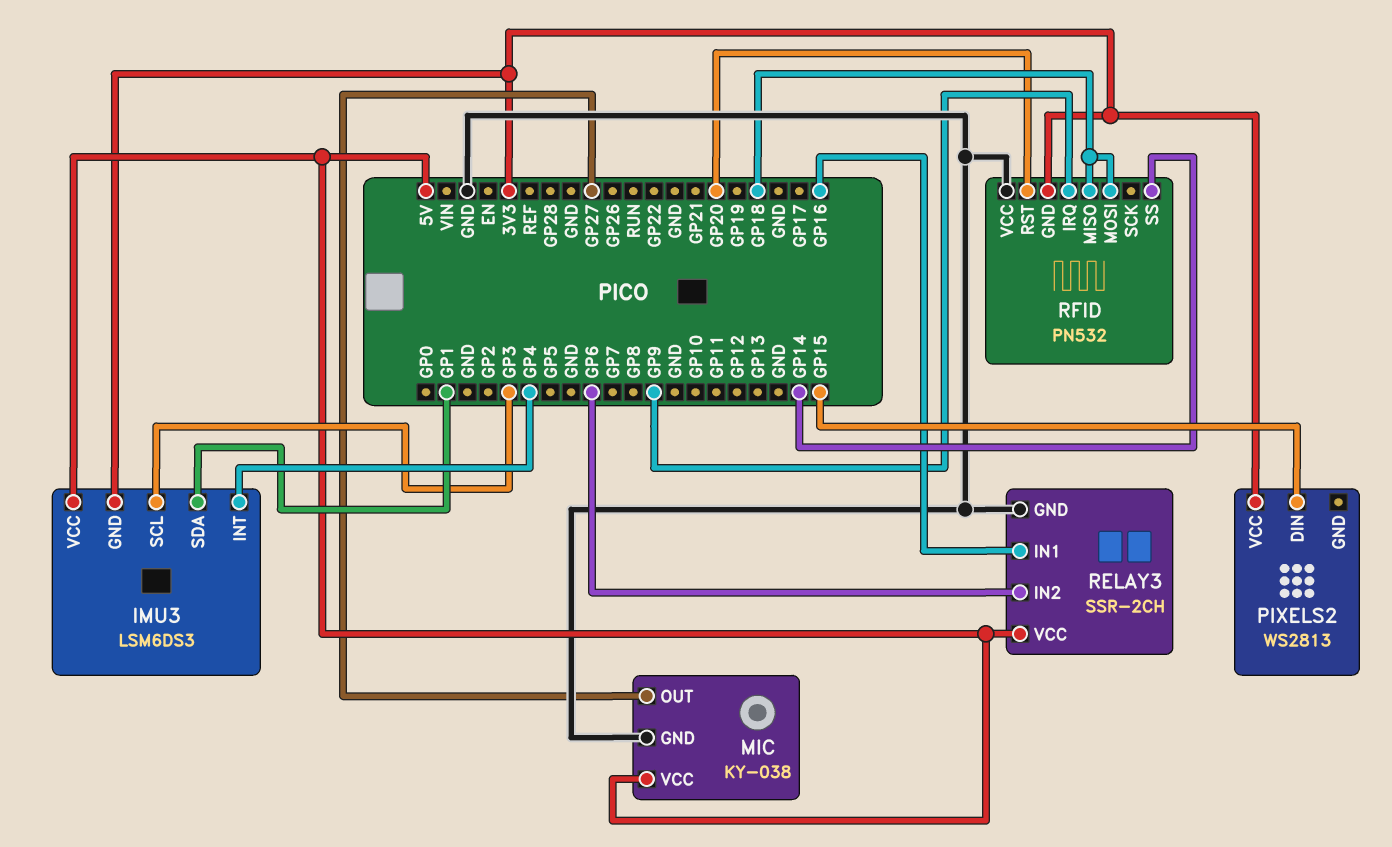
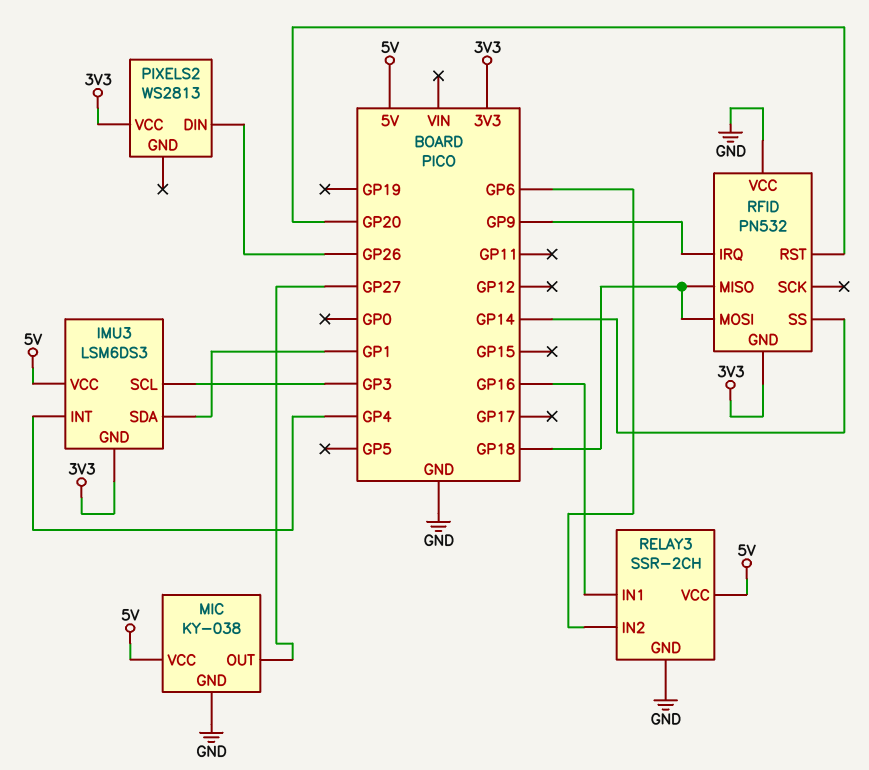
PIXELS2 pin DIN: GP15 -> GP26

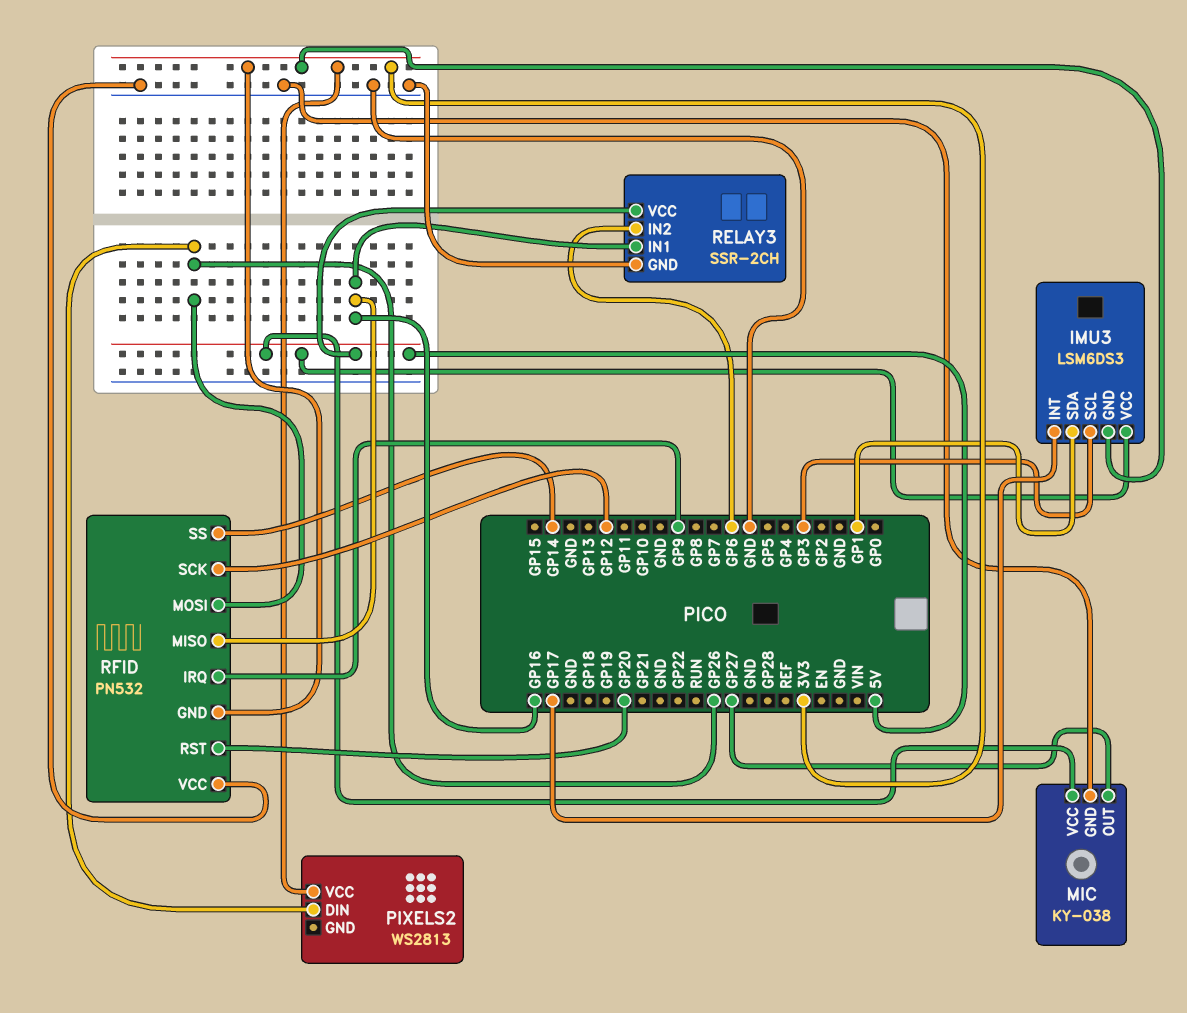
IMU3 pin INT: GP4 -> GP17
RFID pin MISO: GP18 -> GP16
RFID pin MOSI: GP18 -> GP26
RFID pin SCK: none -> GP12

